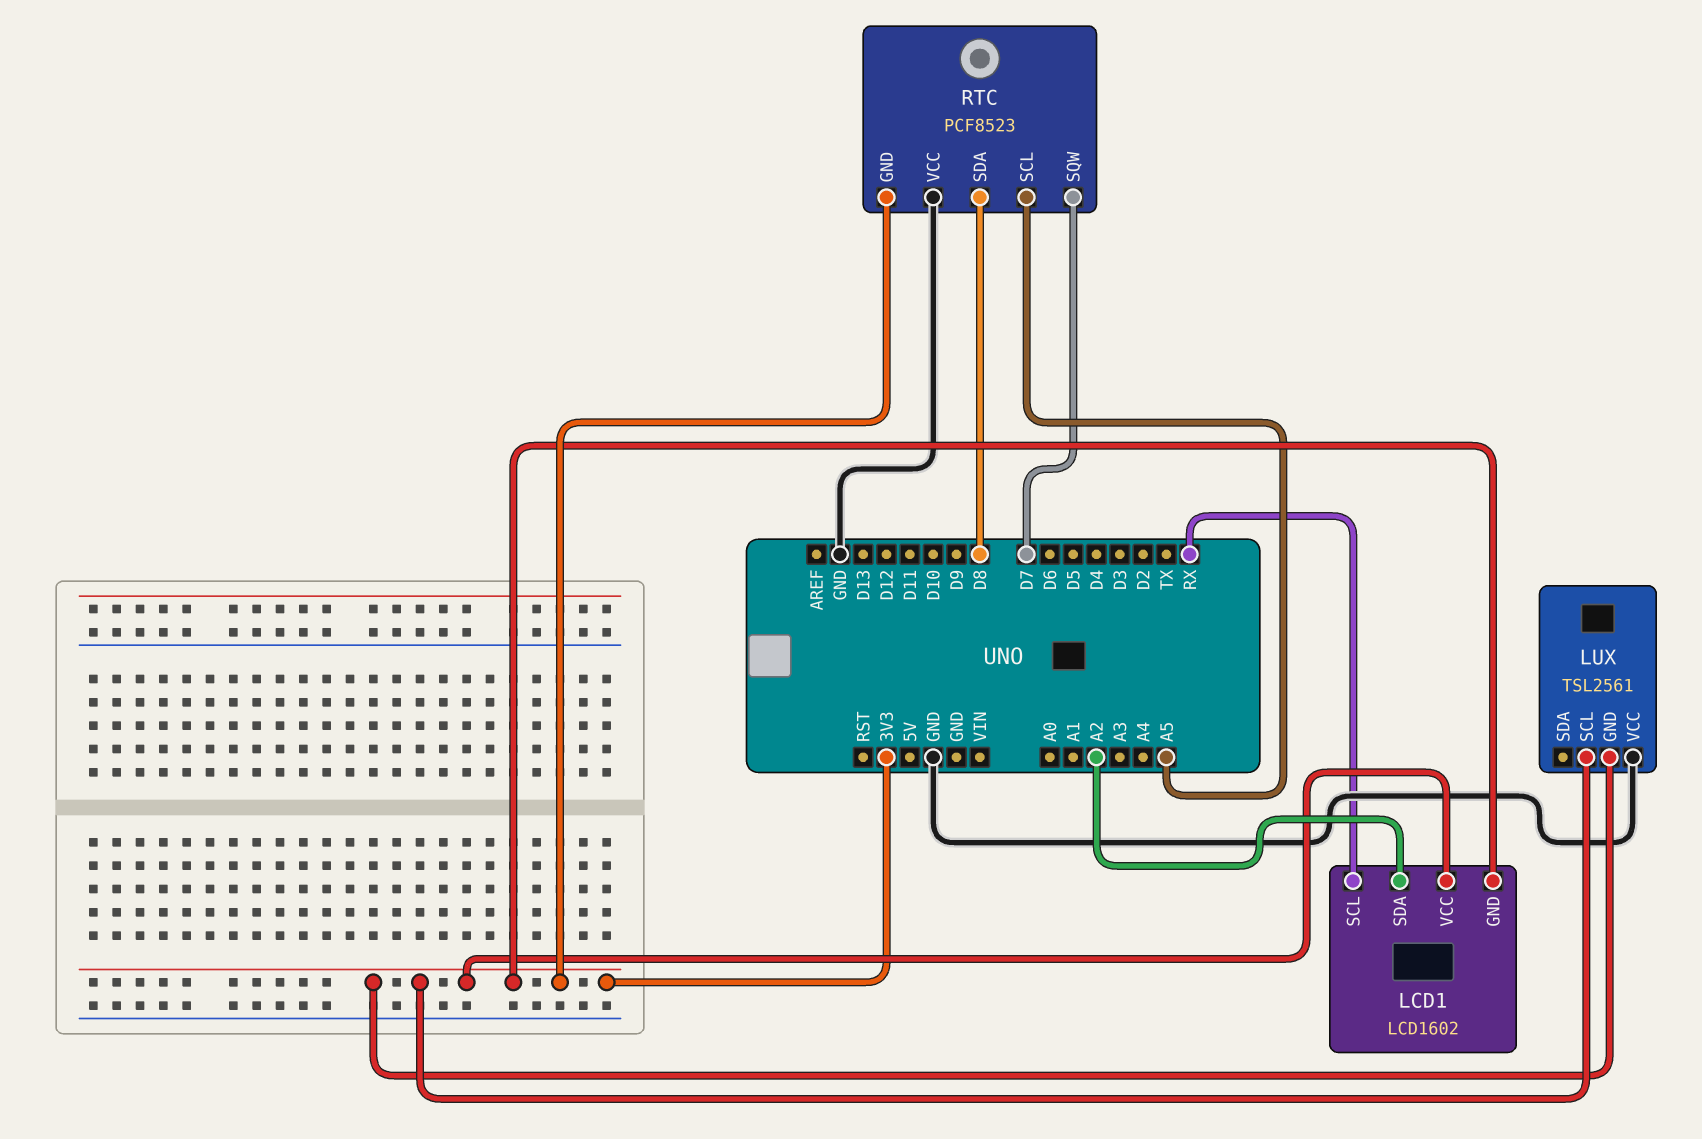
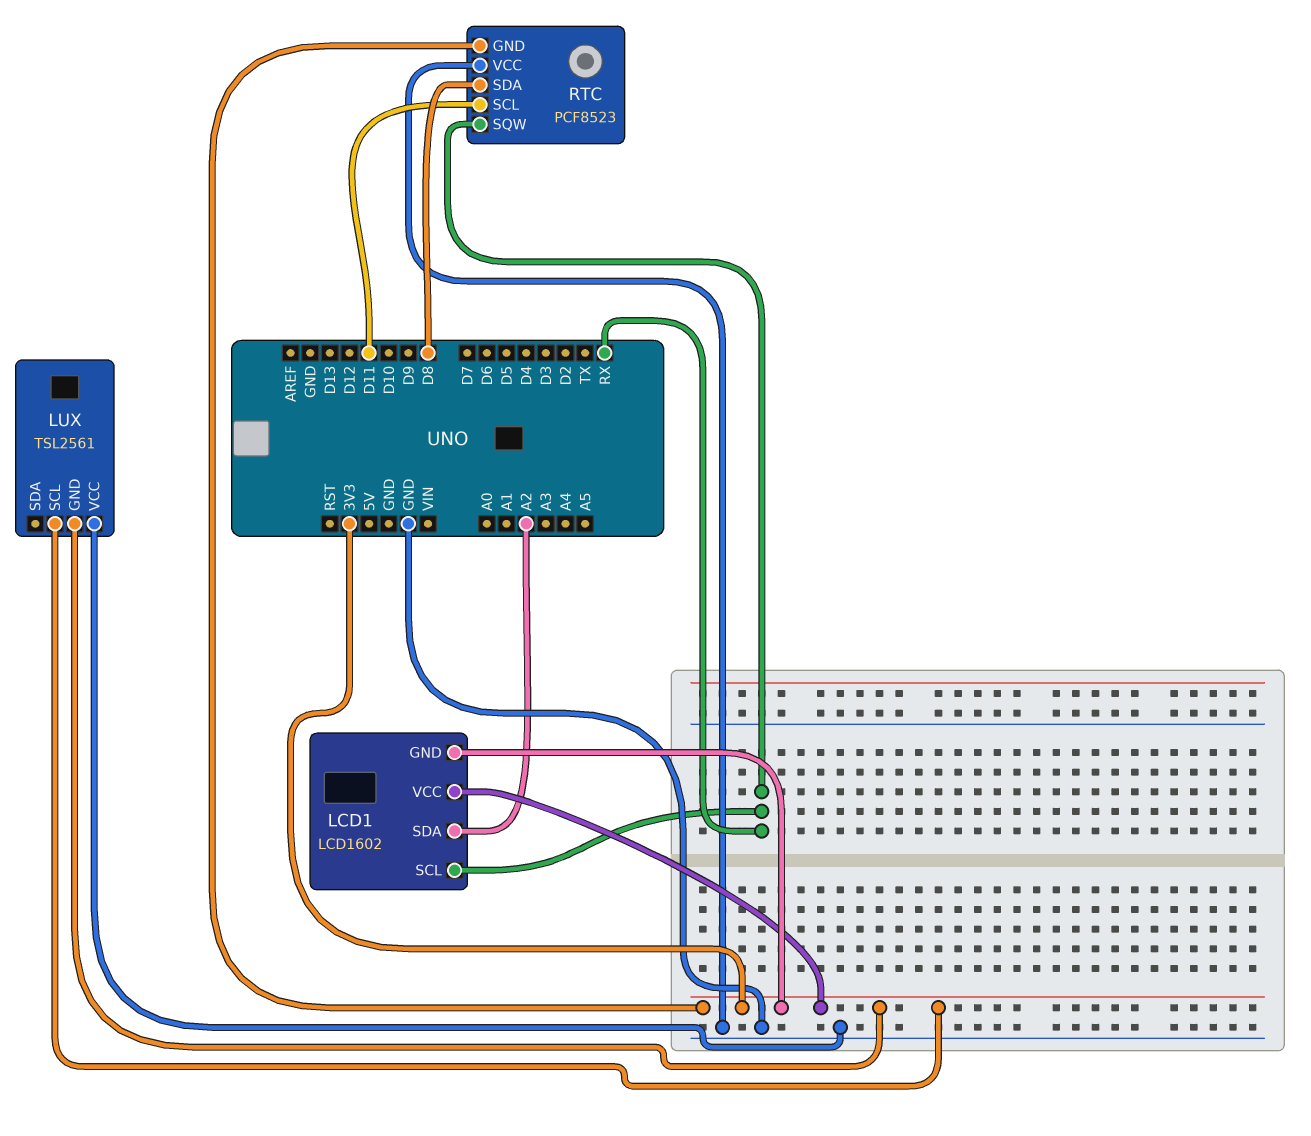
RTC pin SCL: A5 -> D11
RTC pin SQW: D7 -> RX

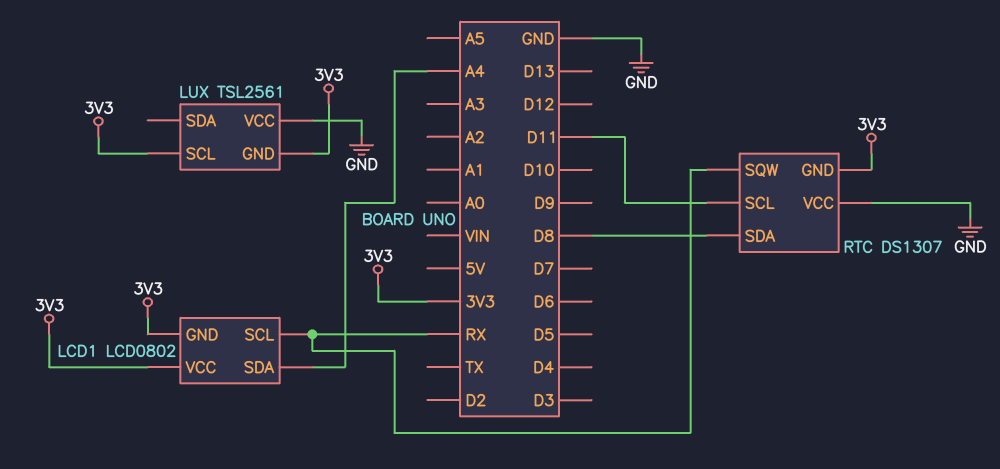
LCD1: LCD1602 -> LCD0802
LCD1 pin SDA: A2 -> A4
RTC: PCF8523 -> DS1307

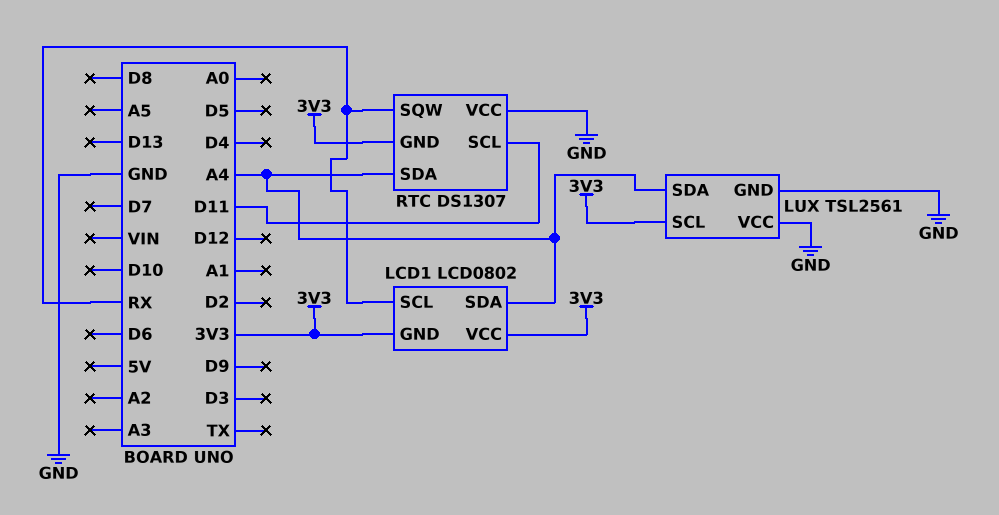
LUX pin GND: 3V3 -> GND
LUX pin SDA: none -> A4
RTC pin SDA: D8 -> A4

